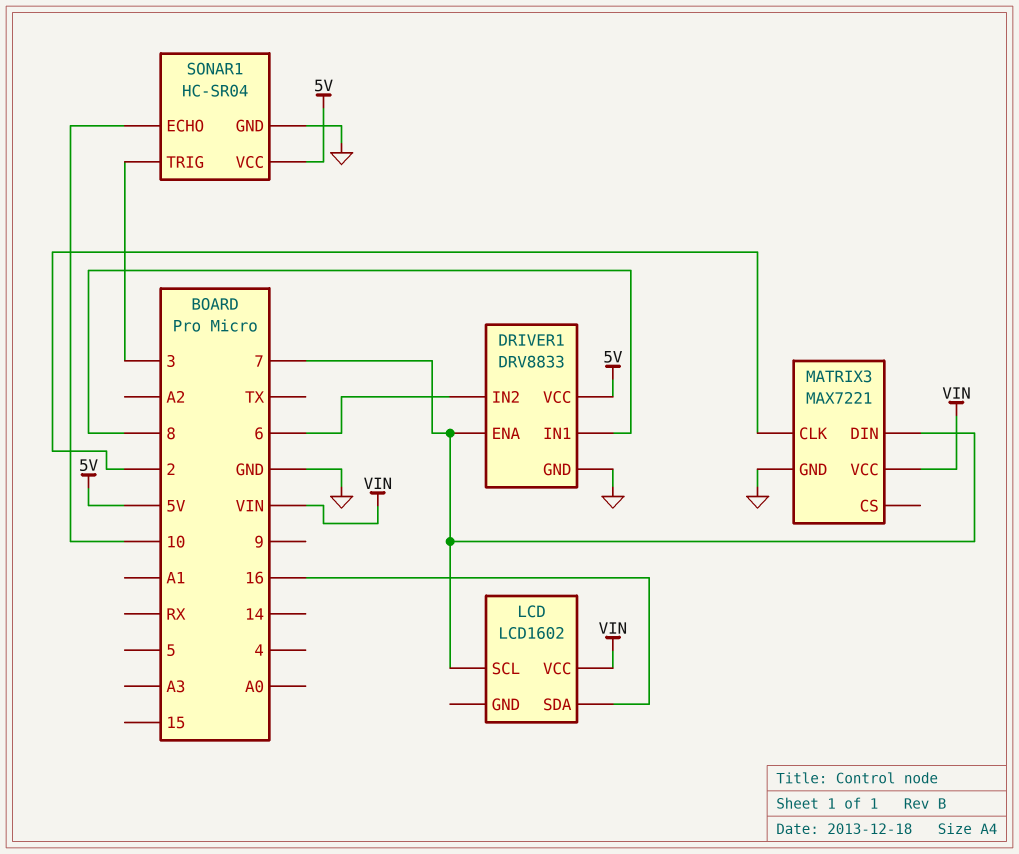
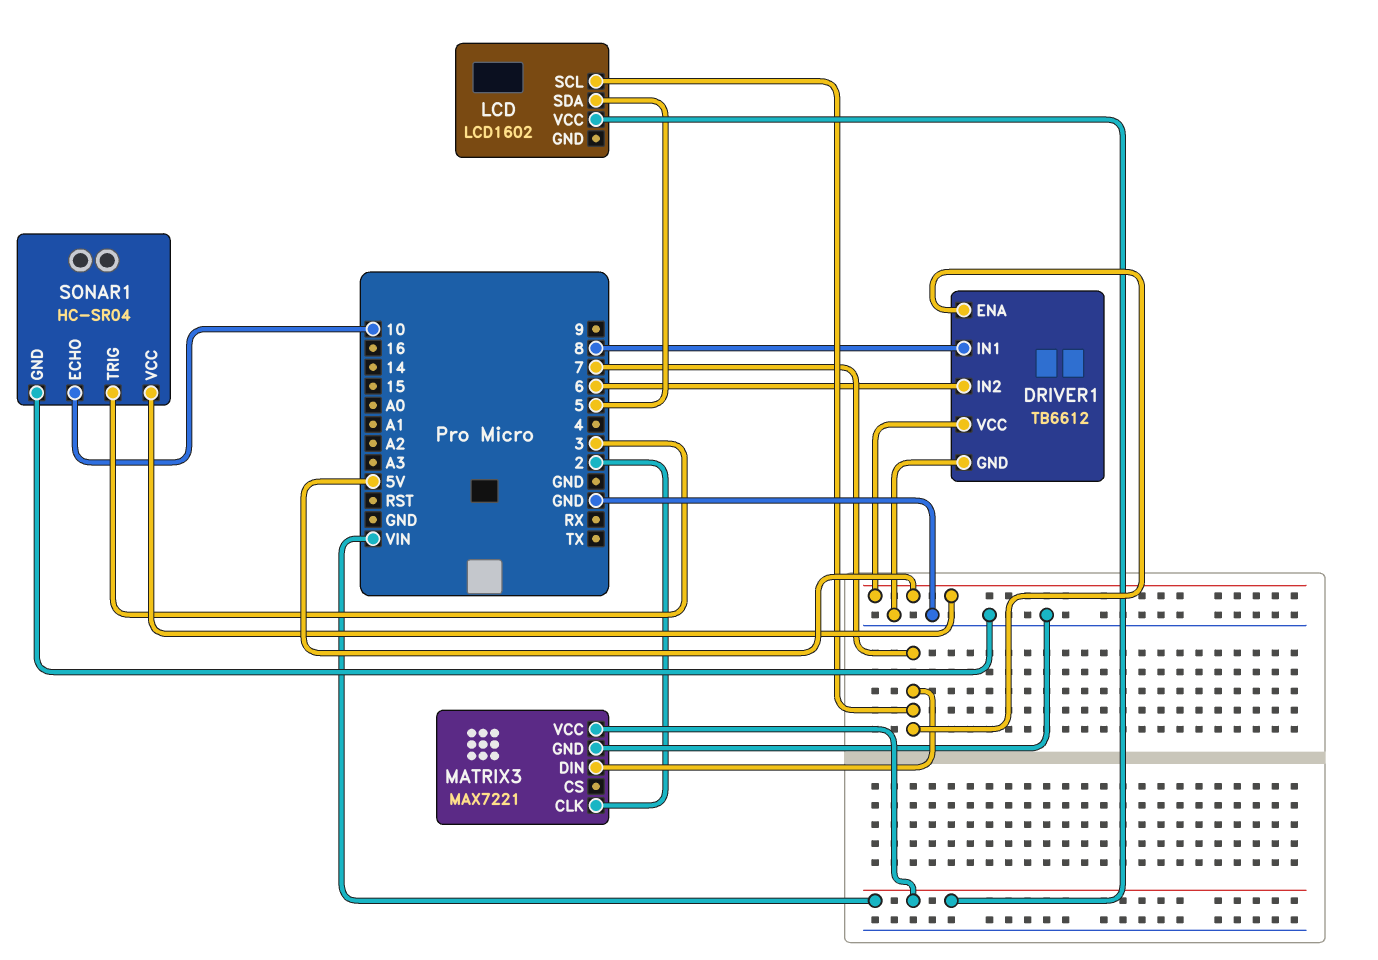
DRIVER1: DRV8833 -> TB6612
LCD pin SDA: 16 -> 5

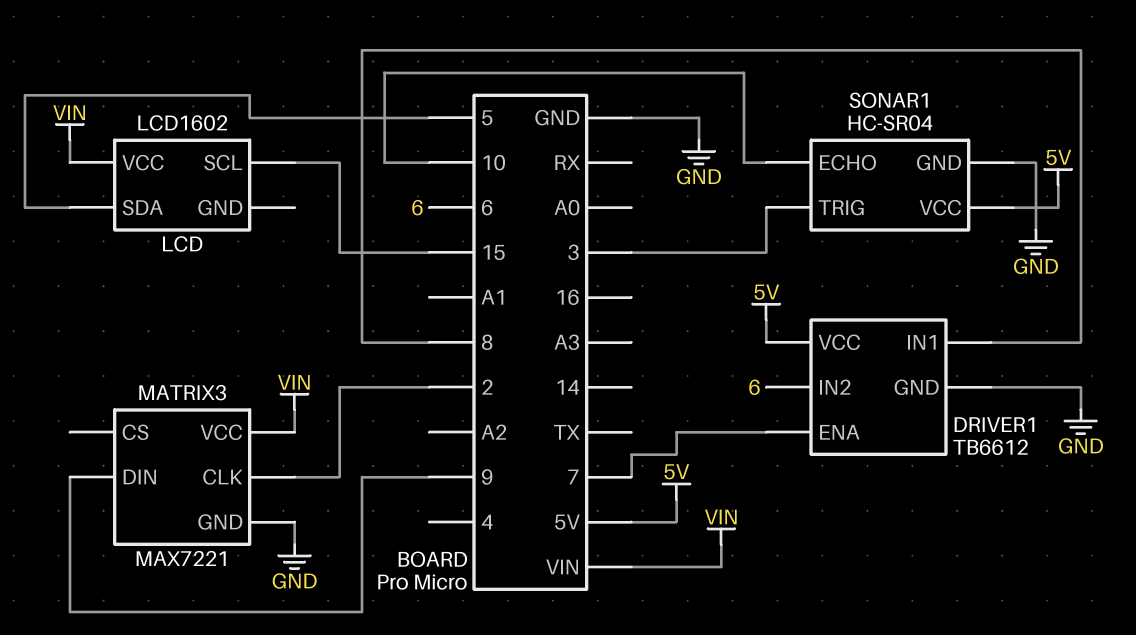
LCD pin SCL: 7 -> 15
MATRIX3 pin DIN: 7 -> 9

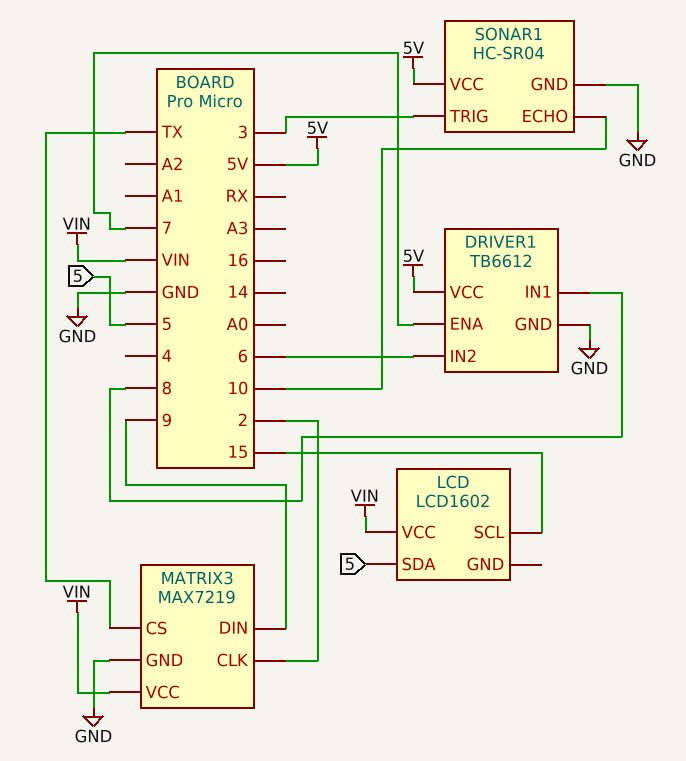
MATRIX3: MAX7221 -> MAX7219
MATRIX3 pin CS: none -> TX

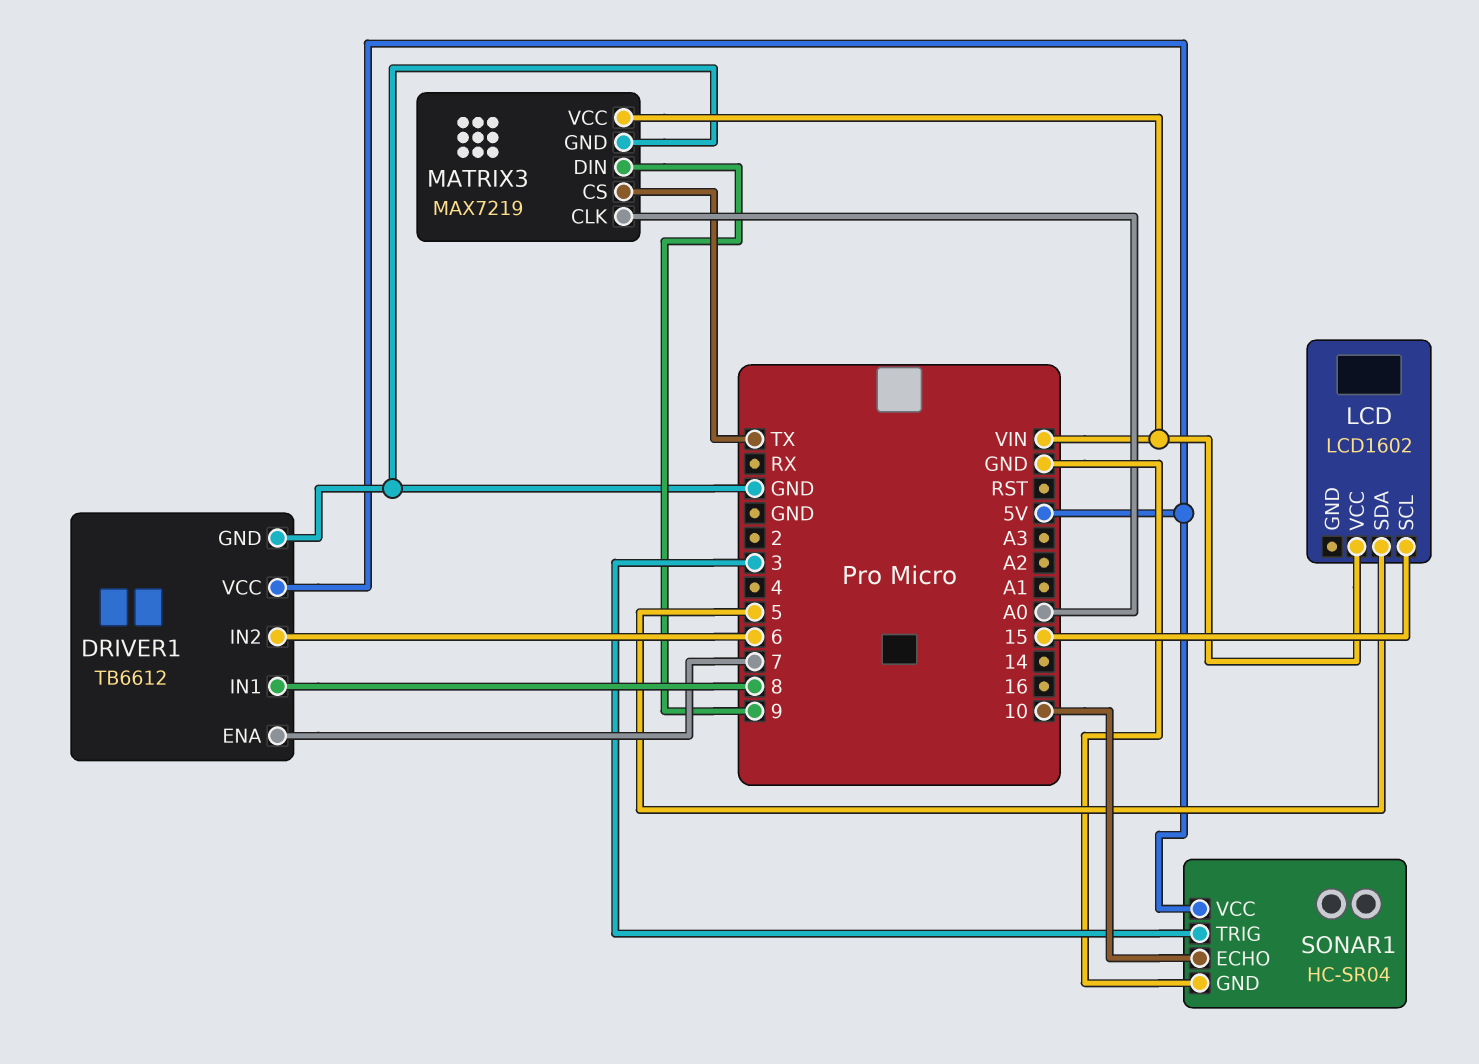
MATRIX3 pin CLK: 2 -> A0

